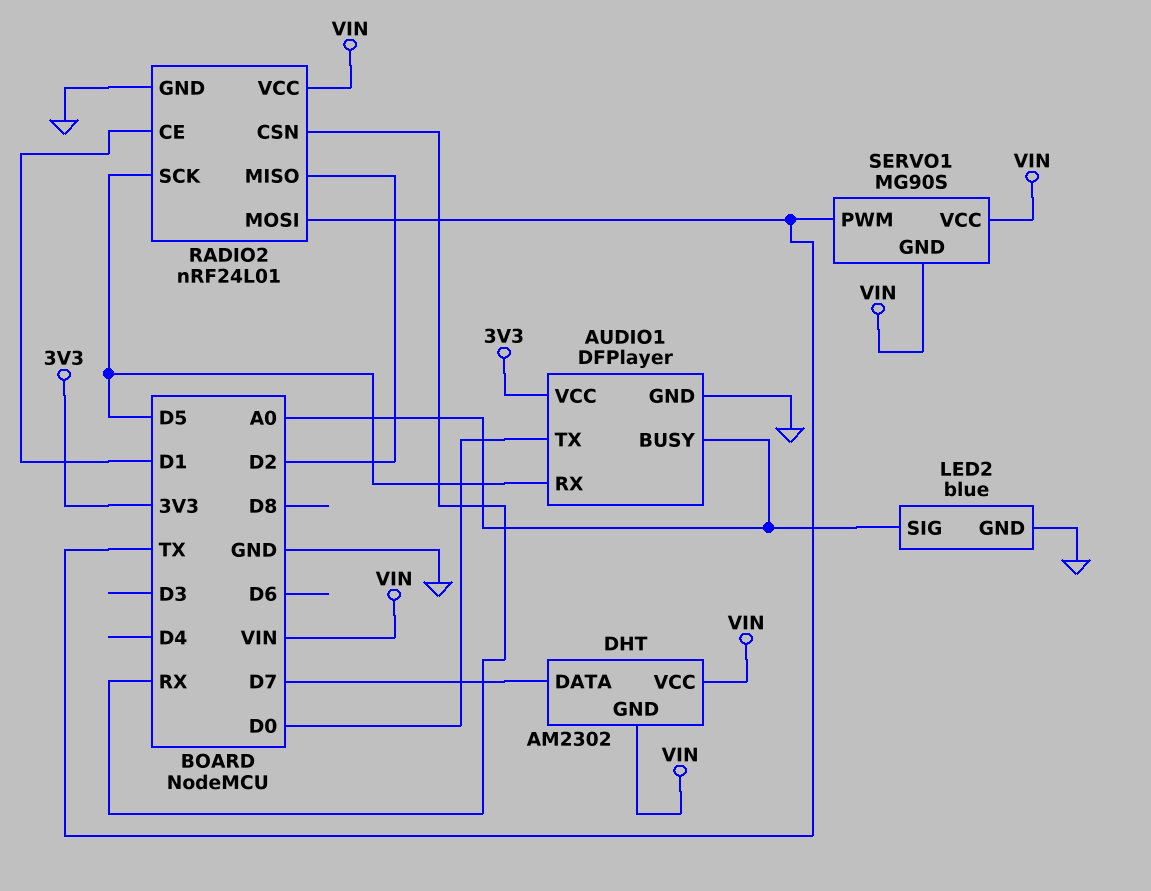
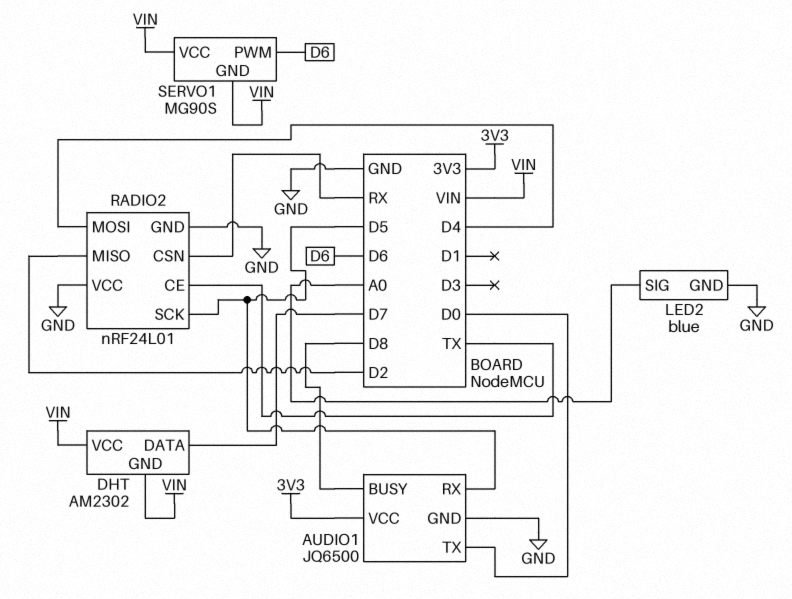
AUDIO1: DFPlayer -> JQ6500
AUDIO1 pin BUSY: A0 -> D8
RADIO2 pin CE: D1 -> TX
RADIO2 pin MOSI: TX -> D4
RADIO2 pin VCC: VIN -> GND
SERVO1 pin PWM: TX -> D6

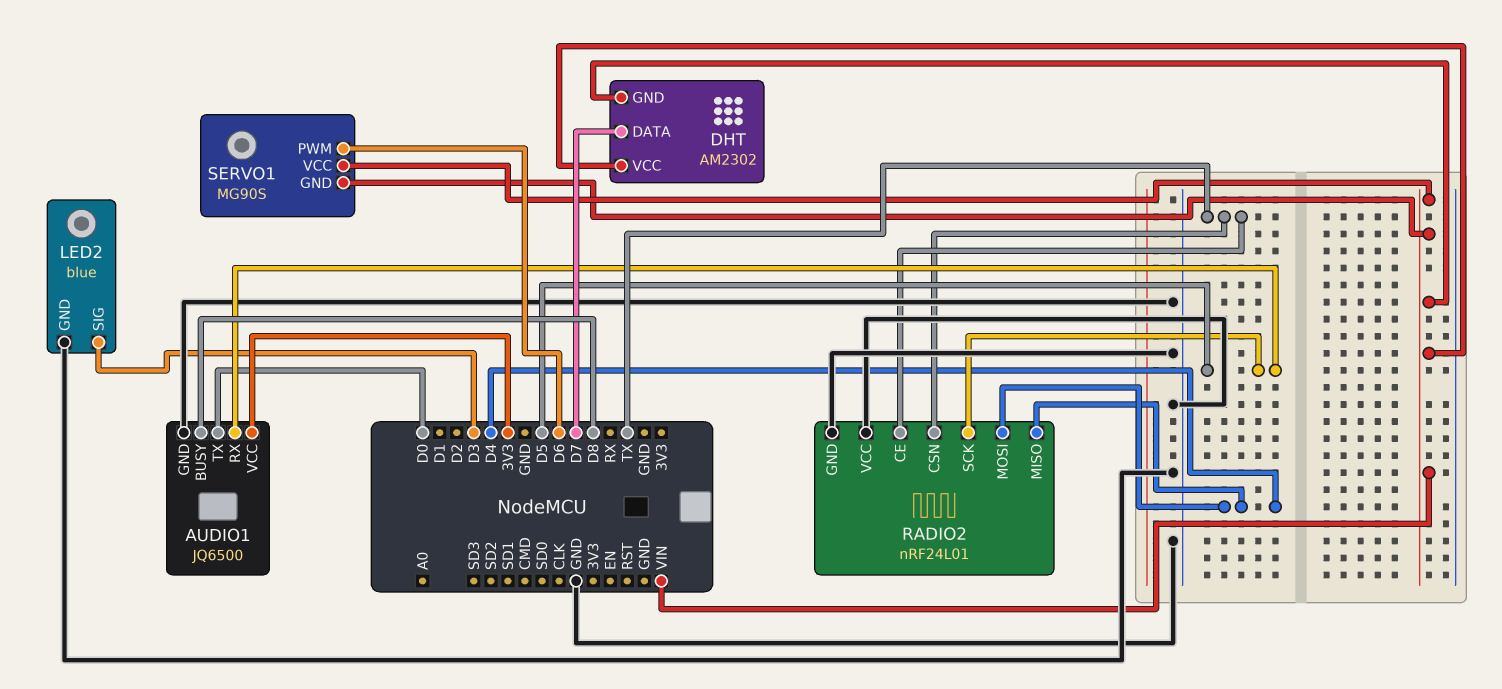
LED2 pin SIG: A0 -> D3
RADIO2 pin CSN: RX -> TX
RADIO2 pin MISO: D2 -> D4

